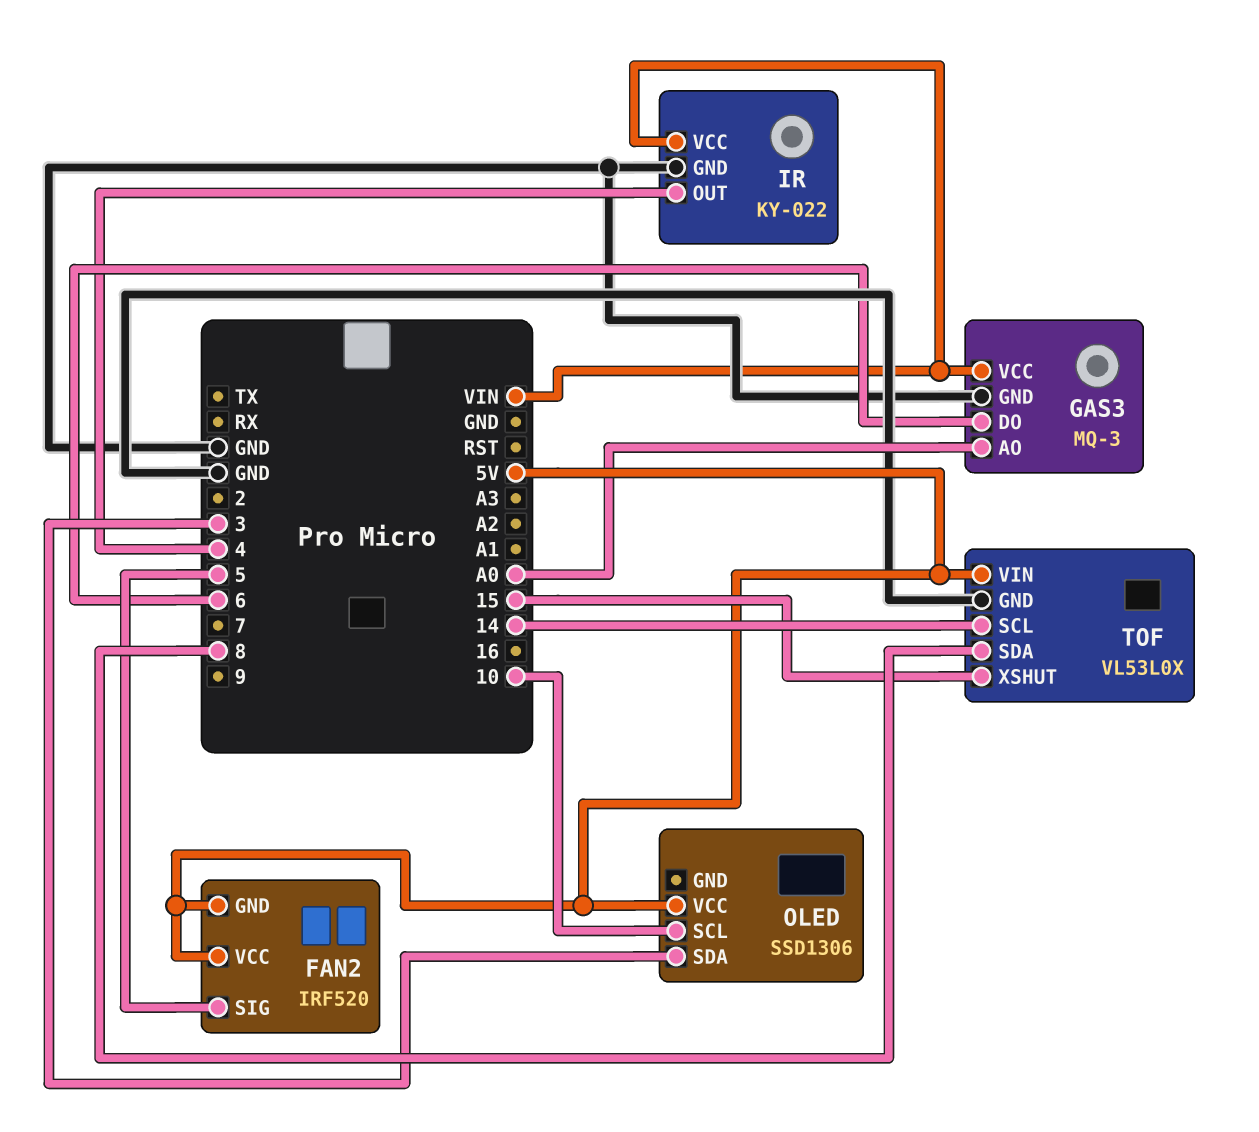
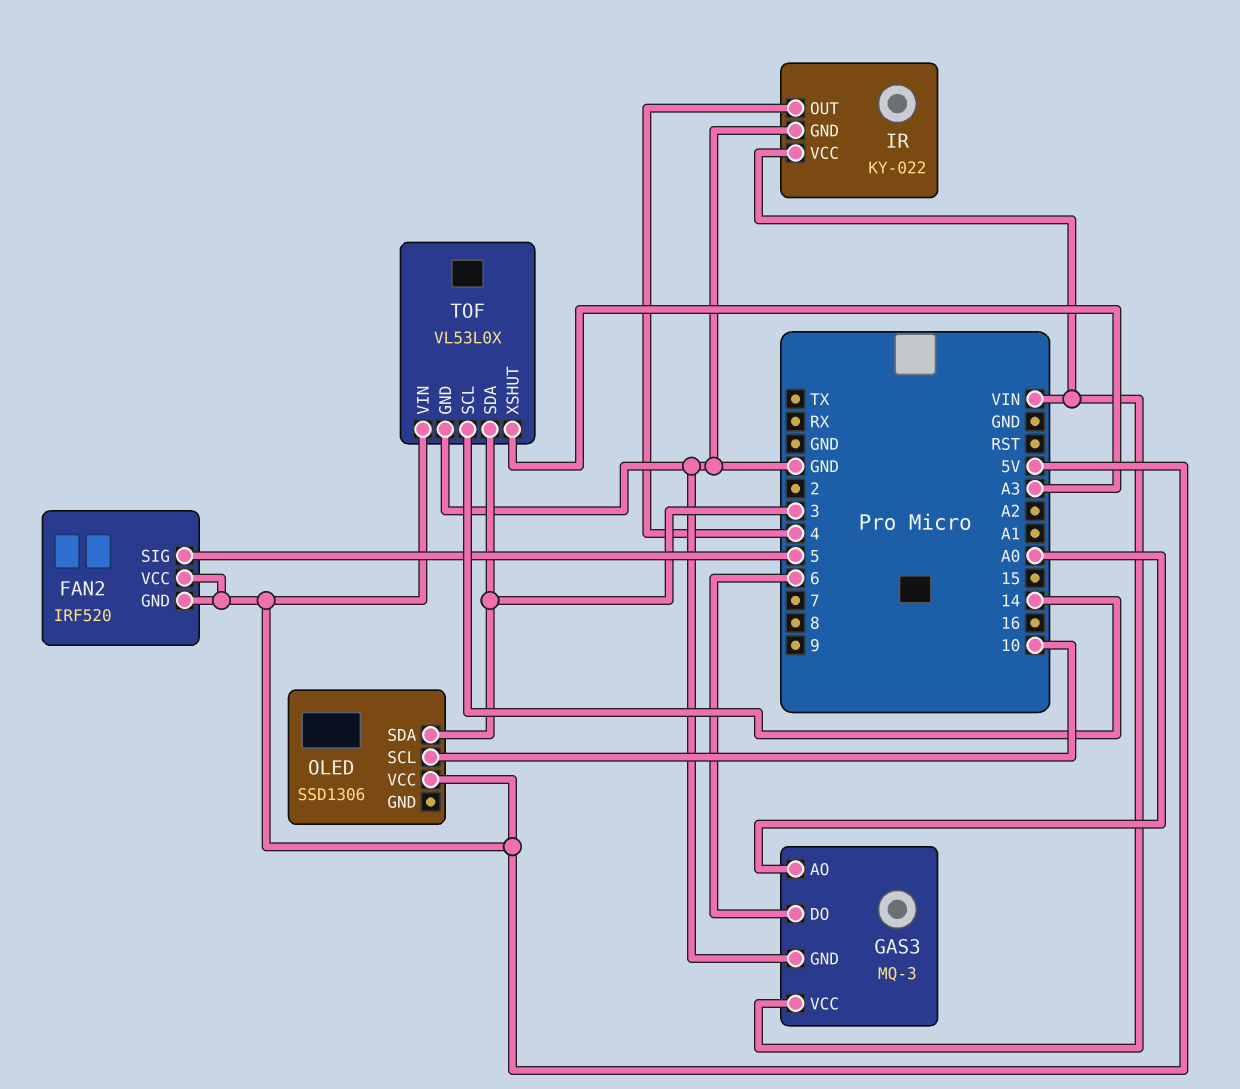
TOF pin SDA: 8 -> 3
TOF pin XSHUT: 15 -> A3

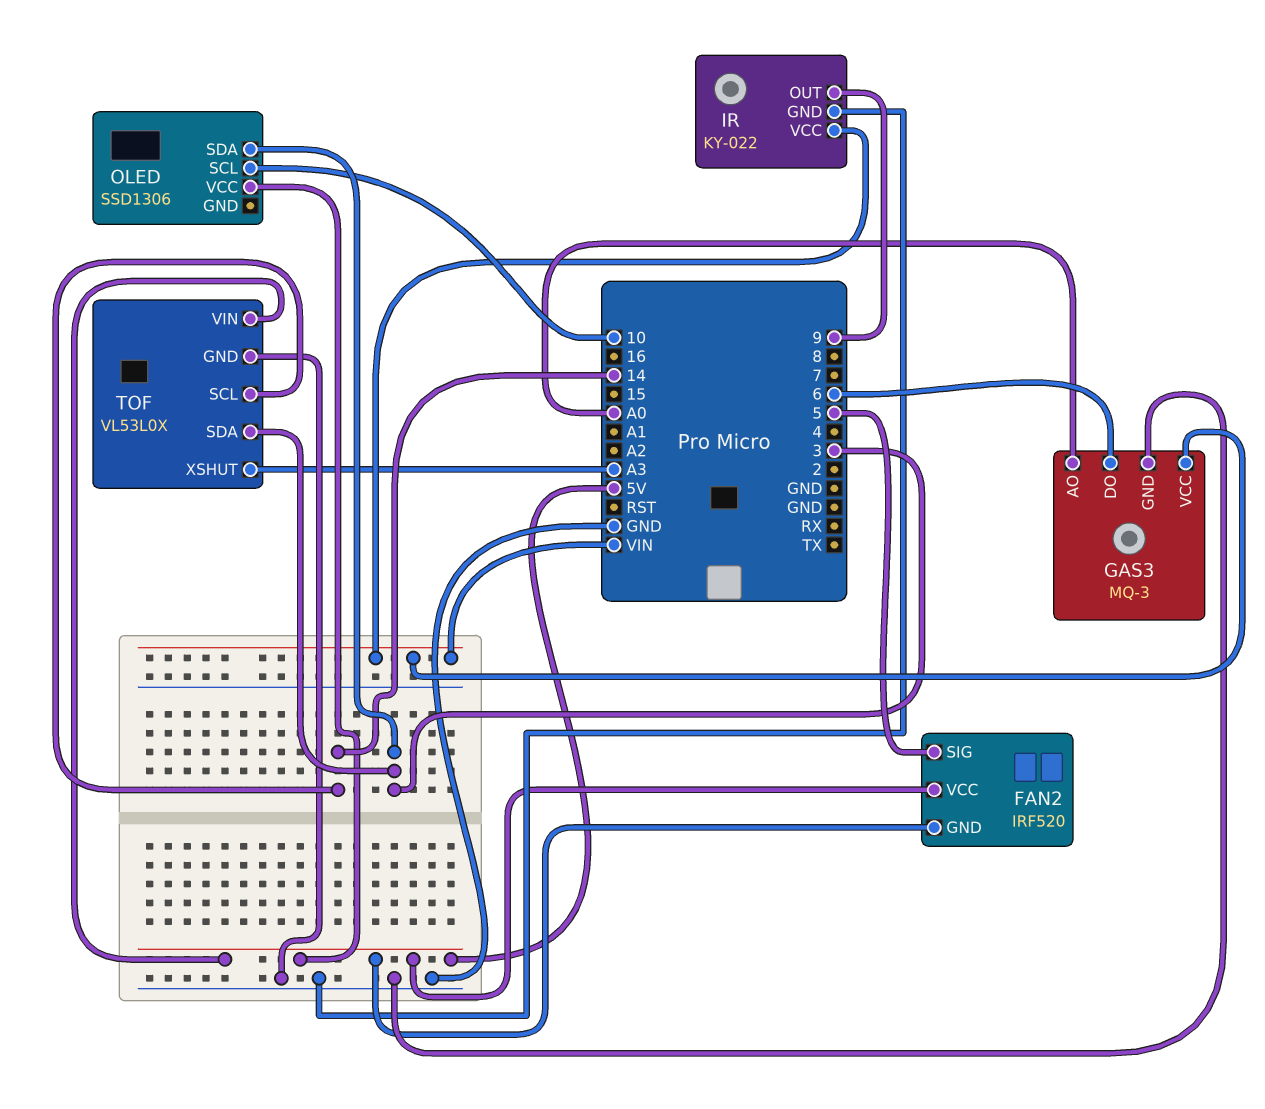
IR pin OUT: 4 -> 9

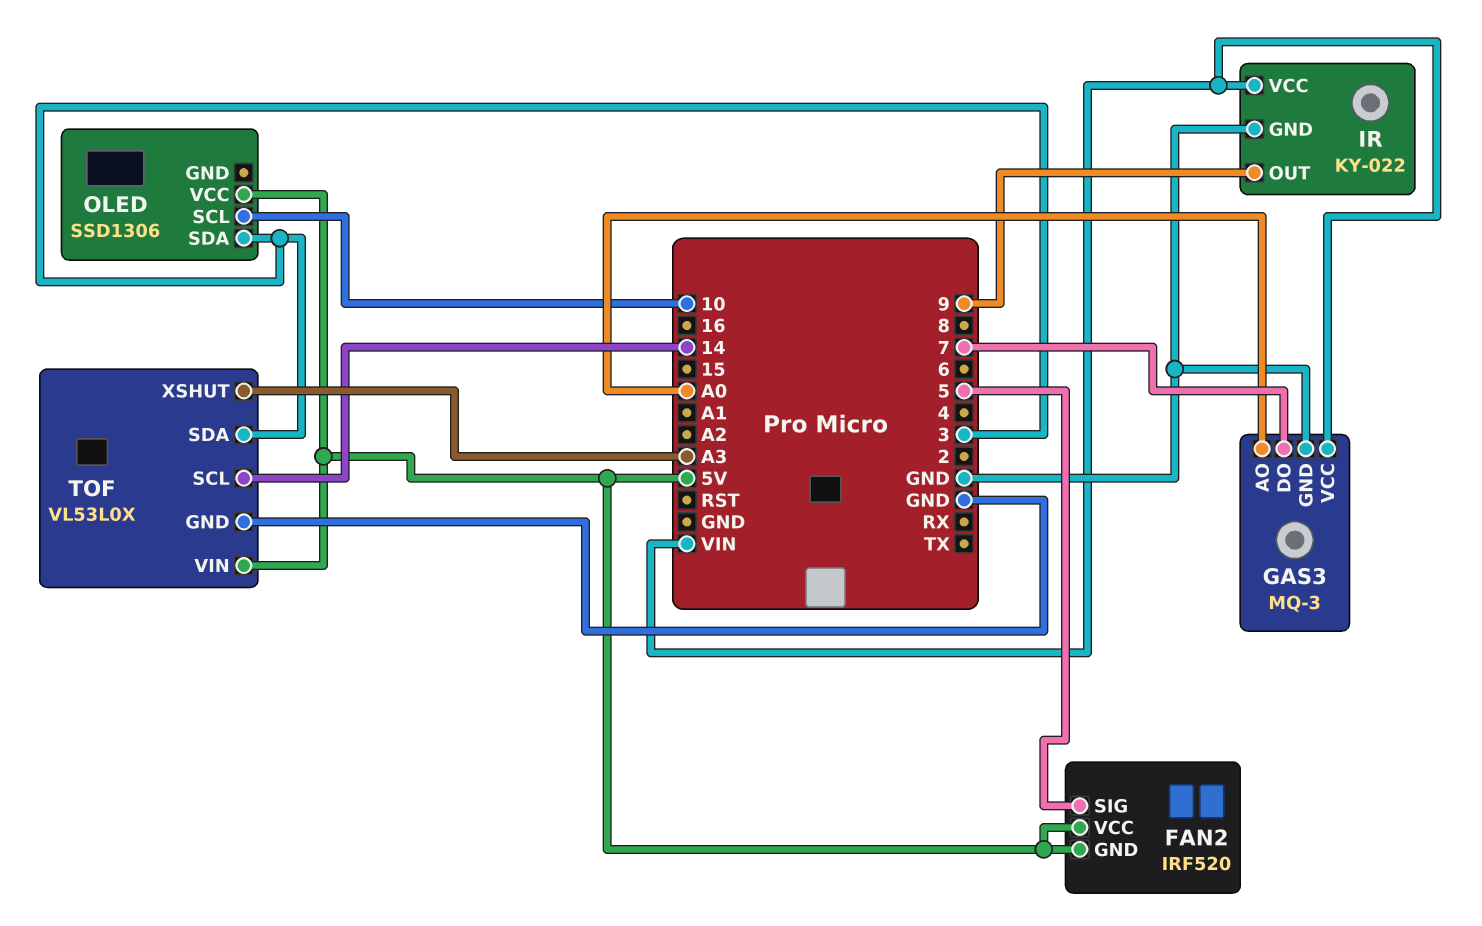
GAS3 pin DO: 6 -> 7

